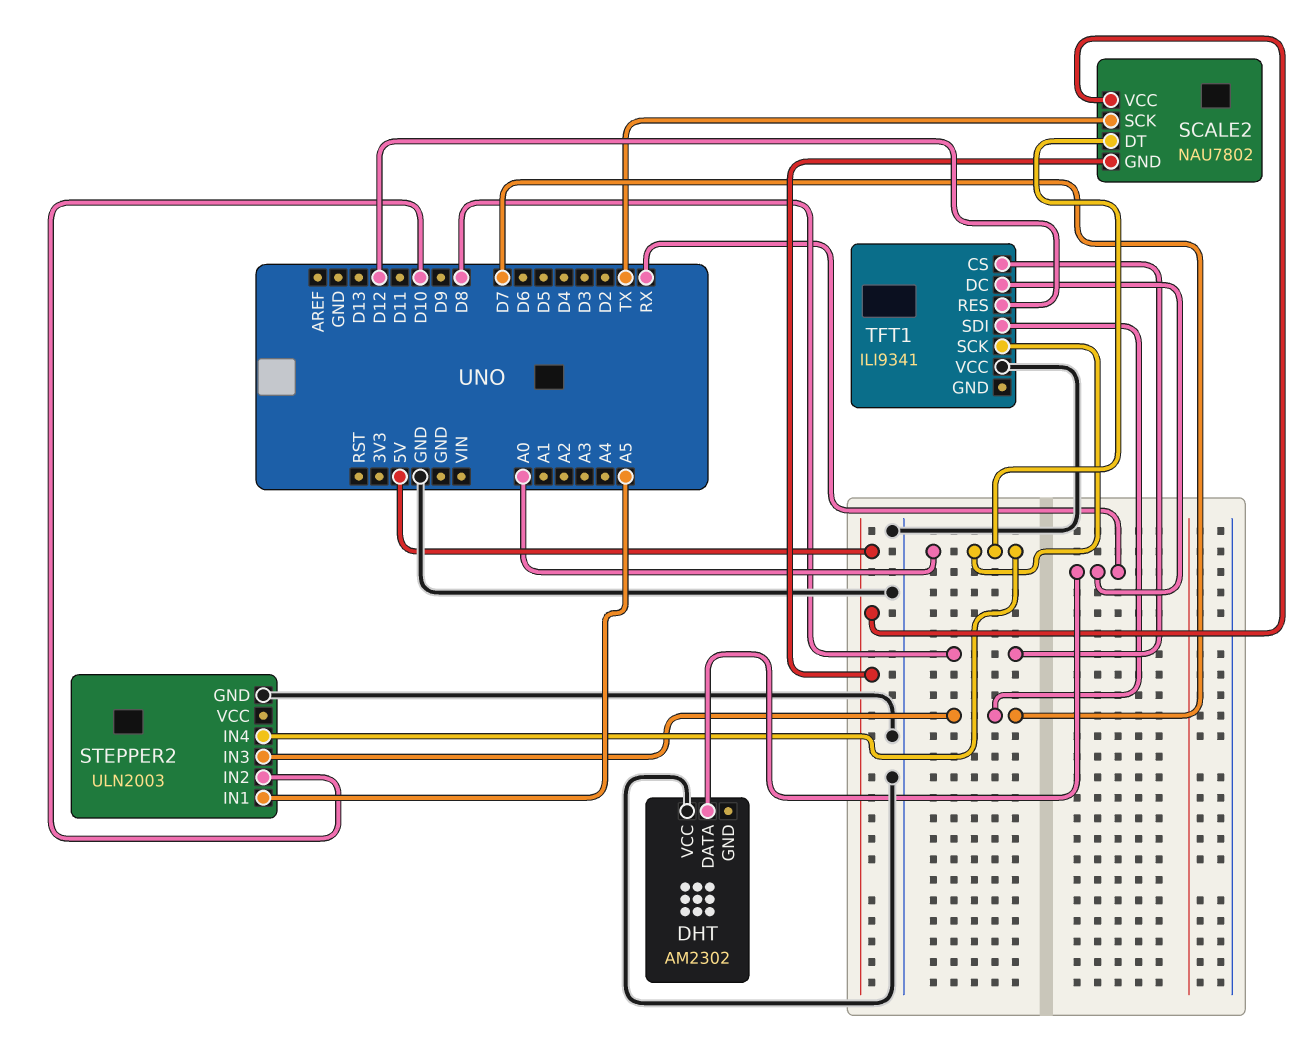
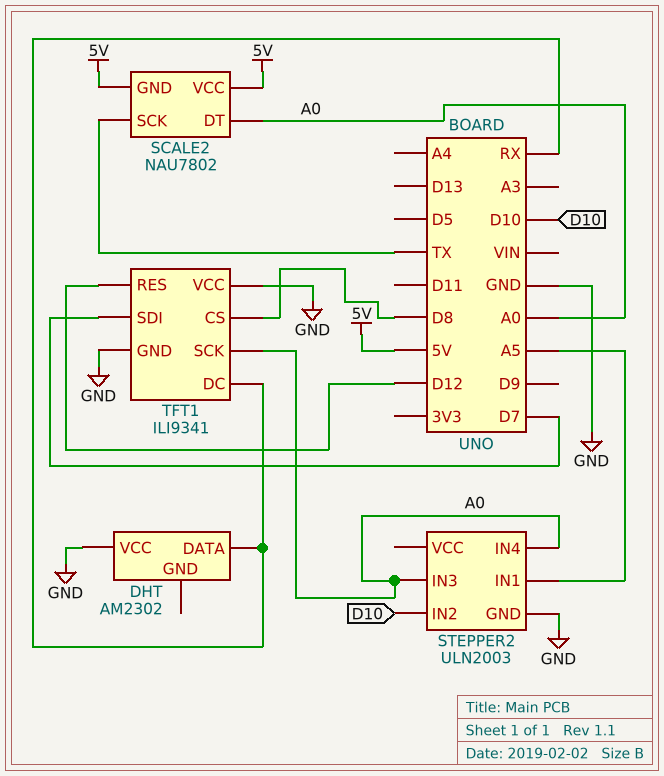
STEPPER2 pin IN3: D7 -> A0
TFT1 pin GND: none -> GND

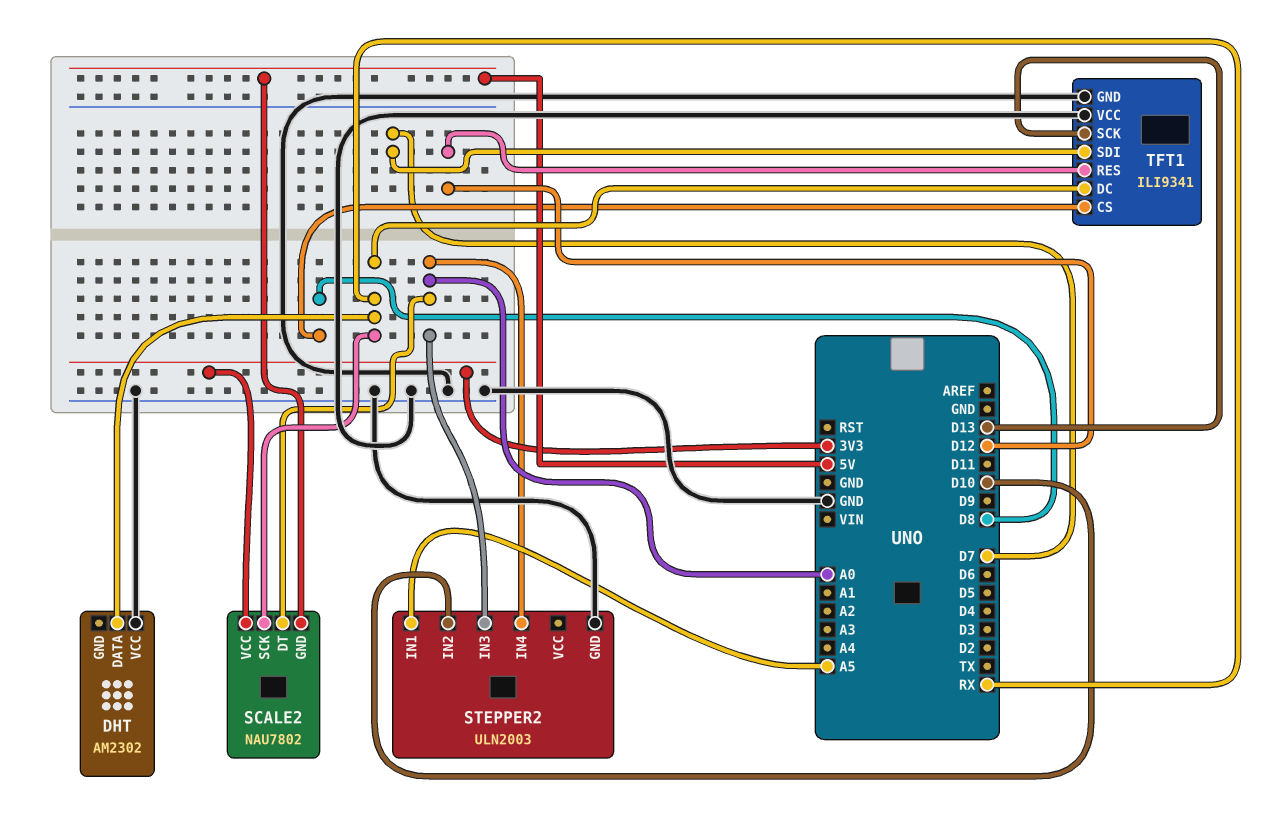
SCALE2 pin SCK: TX -> RX
SCALE2 pin VCC: 5V -> 3V3
TFT1 pin SCK: A0 -> D13

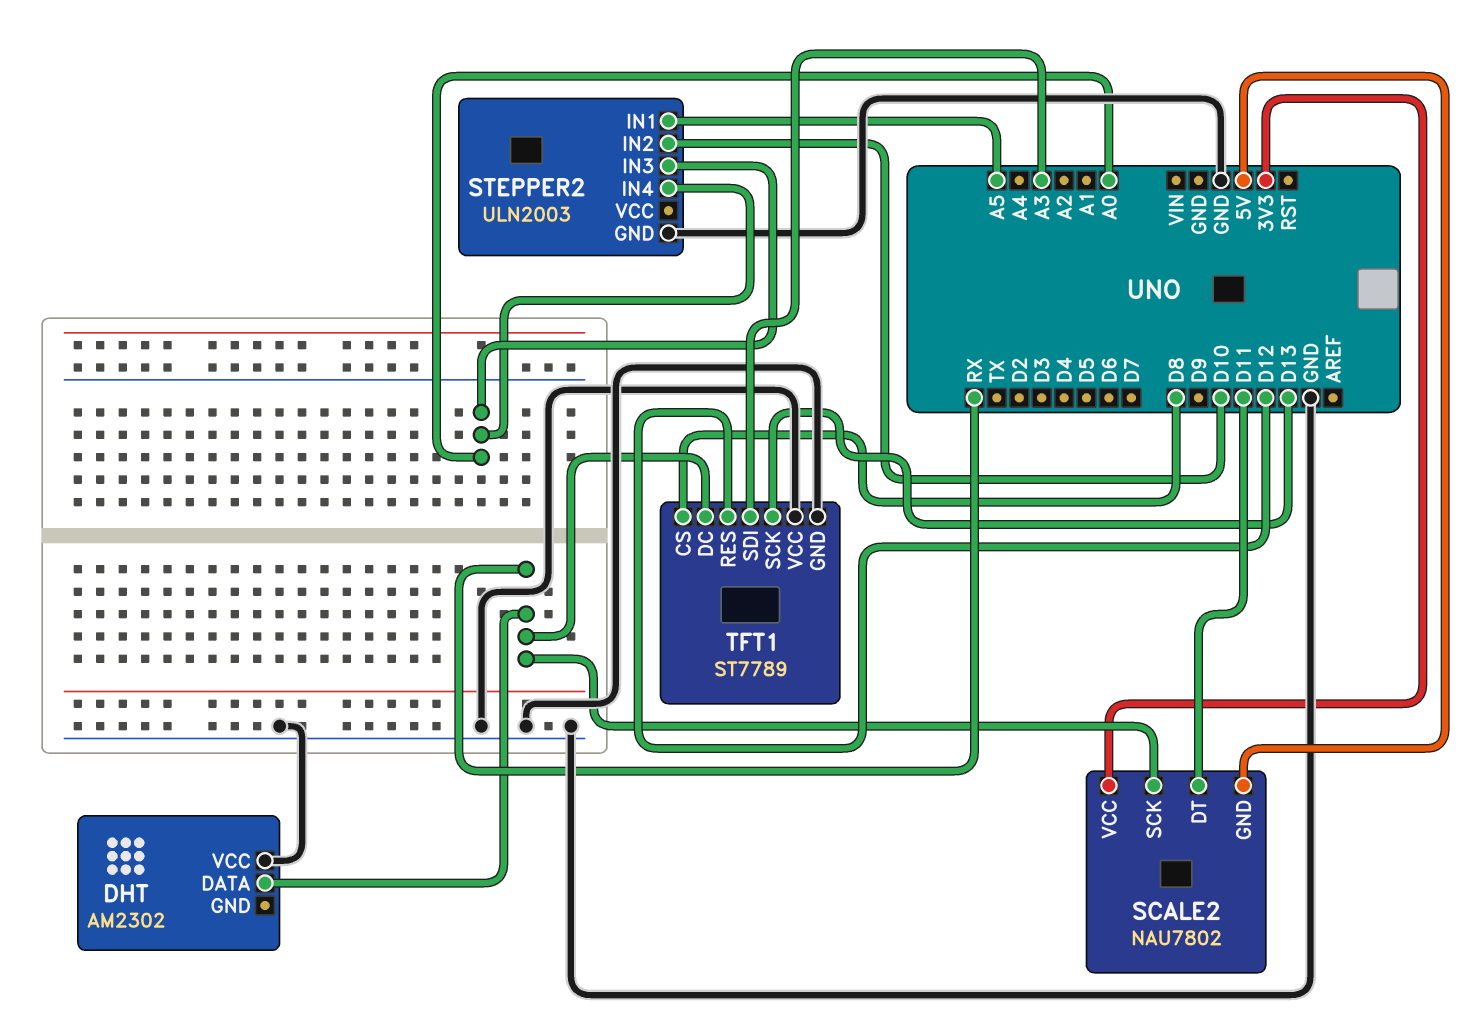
SCALE2 pin DT: A0 -> D11
TFT1: ILI9341 -> ST7789
TFT1 pin SDI: D7 -> A3

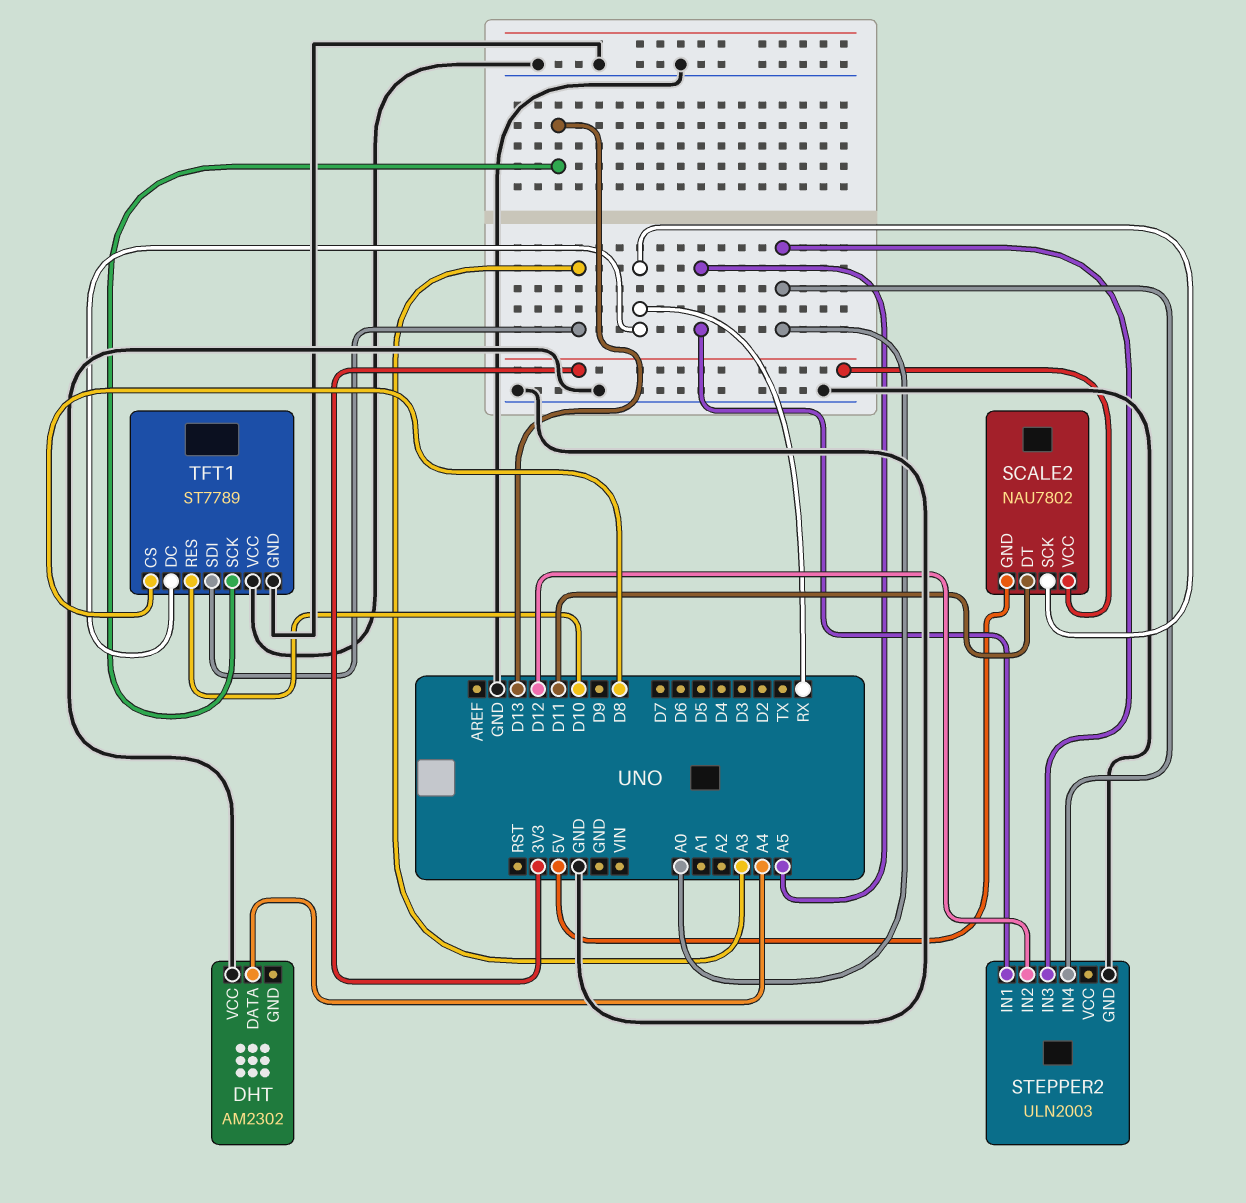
DHT pin DATA: RX -> A4
STEPPER2 pin IN2: D10 -> D12
TFT1 pin RES: D12 -> D10

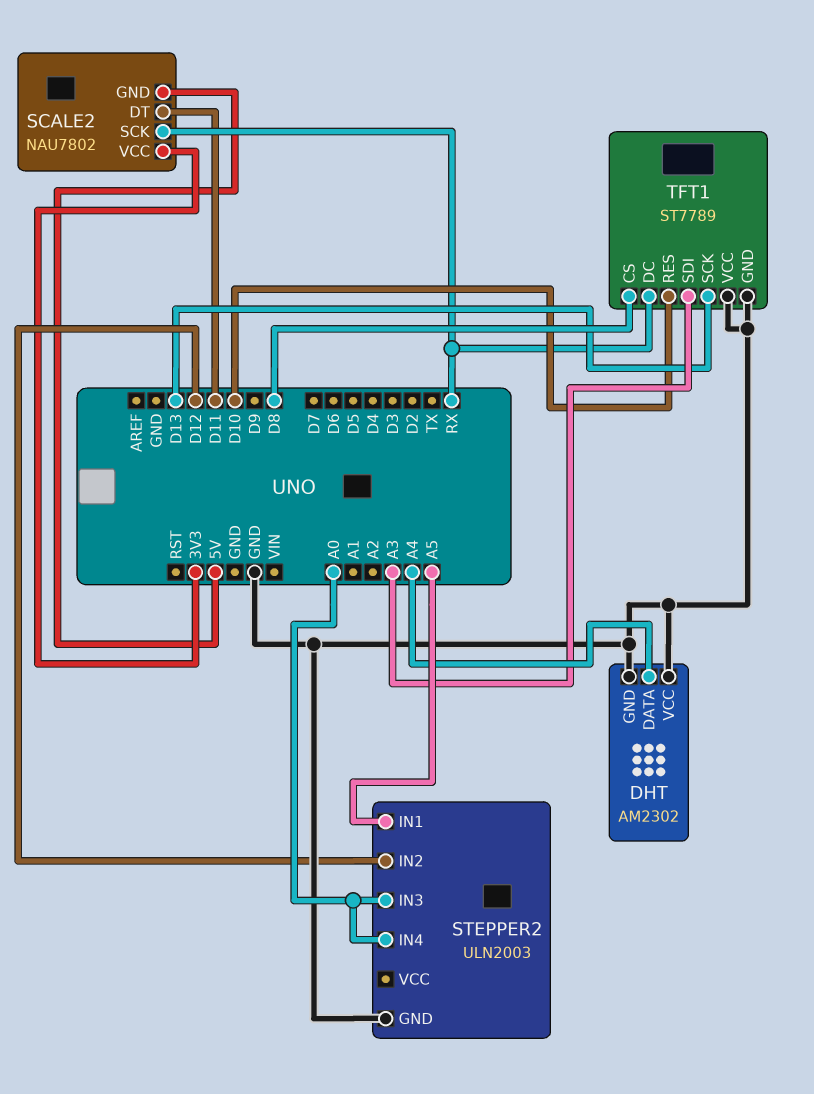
DHT pin GND: none -> GND

